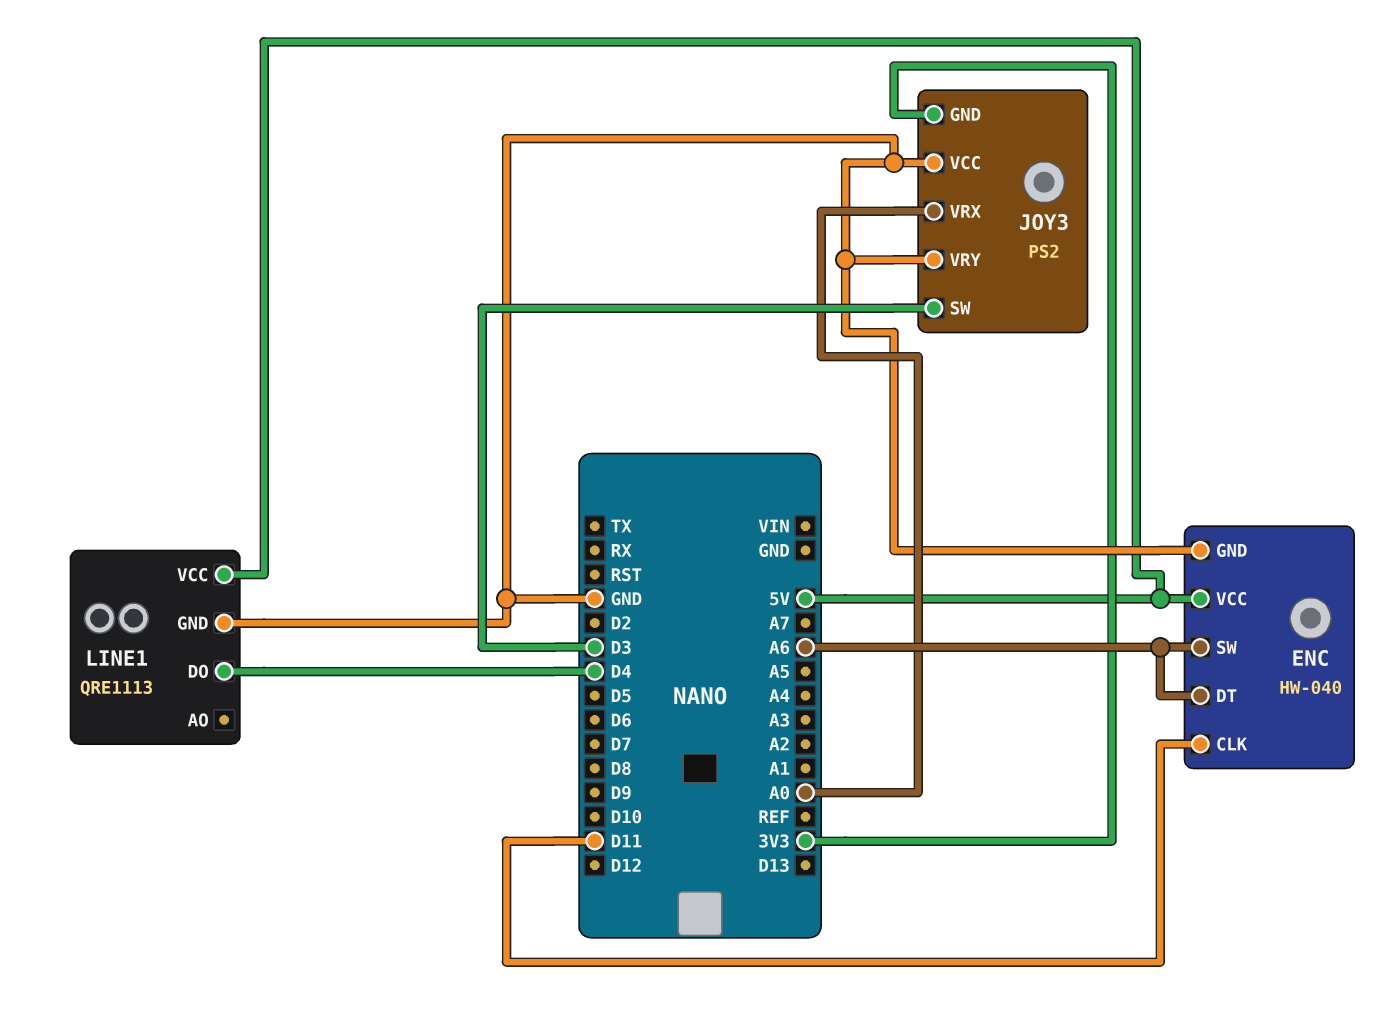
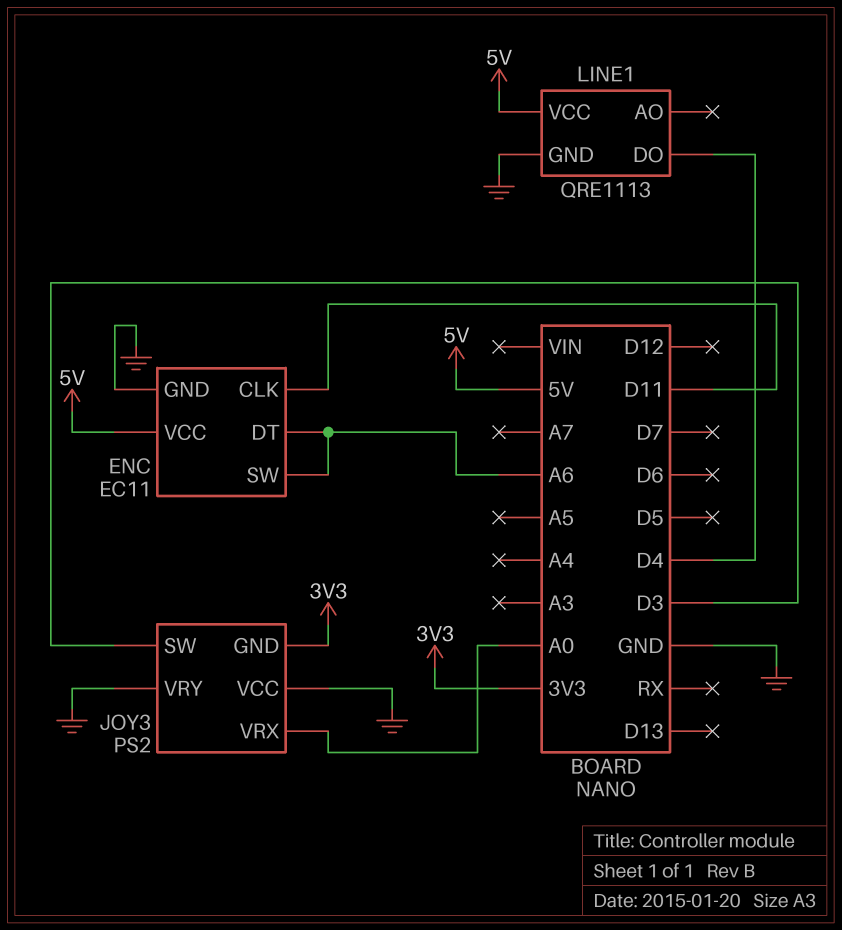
ENC: HW-040 -> EC11

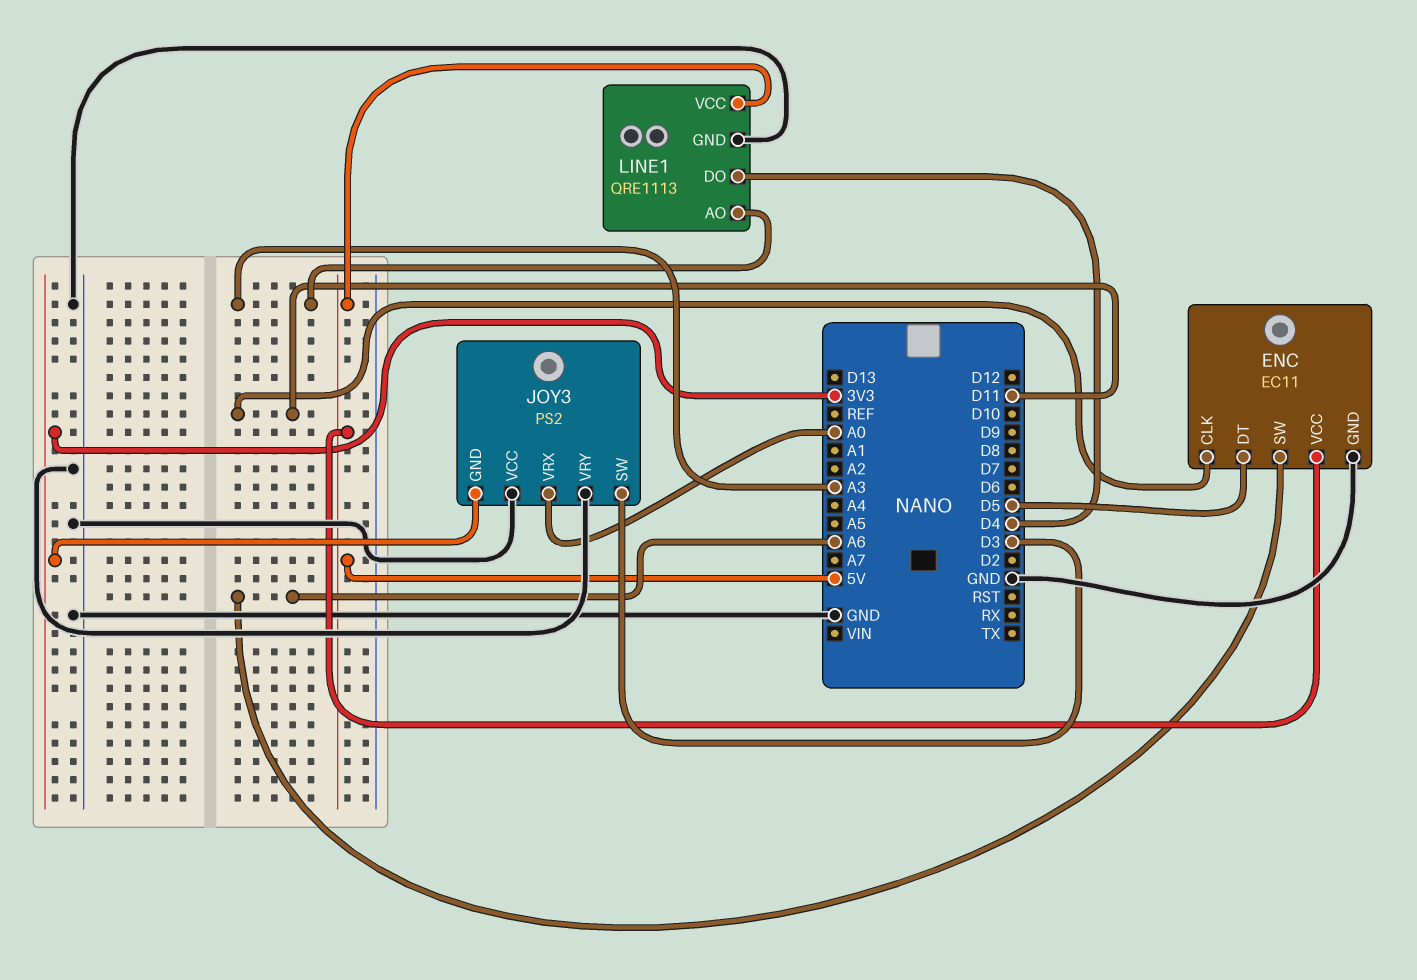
ENC pin DT: A6 -> D5
LINE1 pin AO: none -> A3

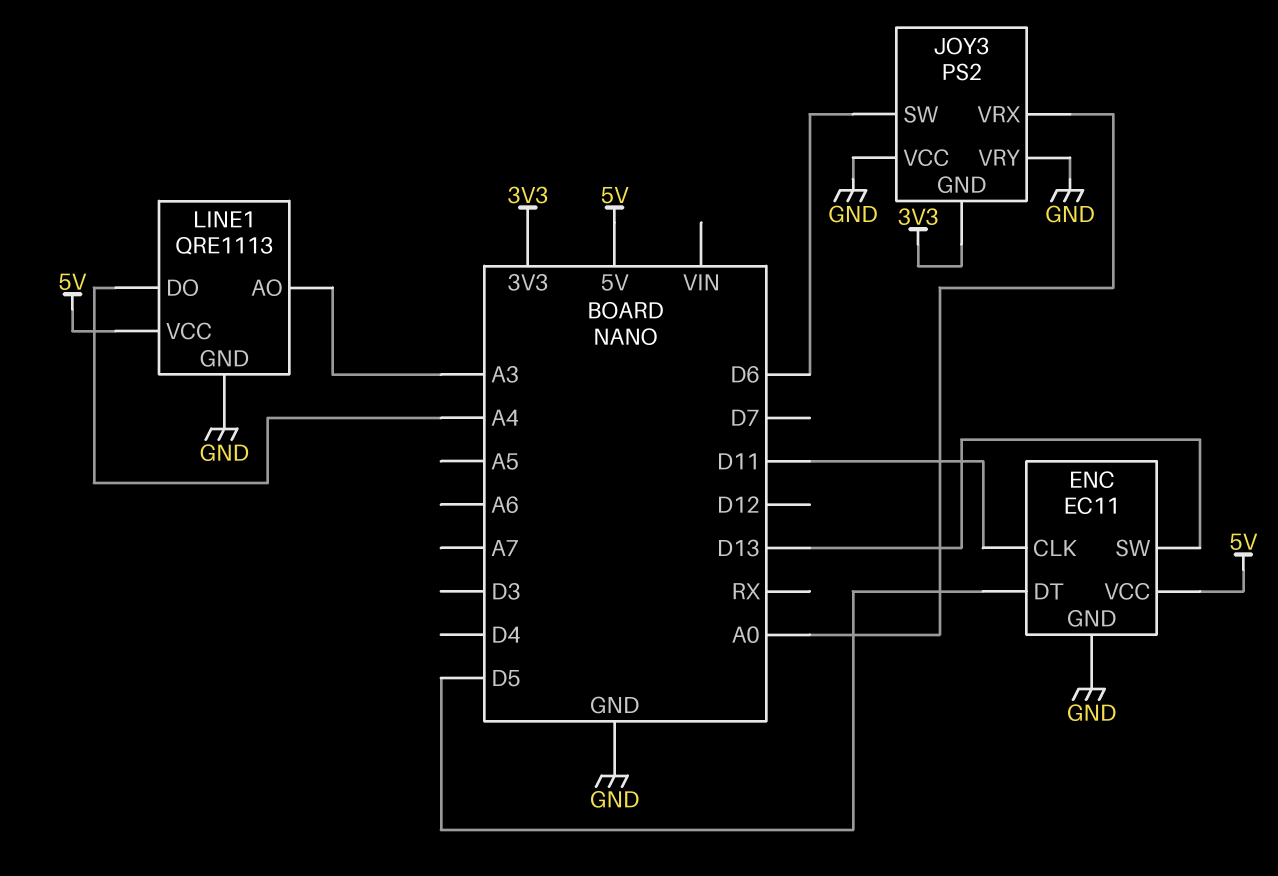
ENC pin SW: A6 -> D13
JOY3 pin SW: D3 -> D6
LINE1 pin DO: D4 -> A4

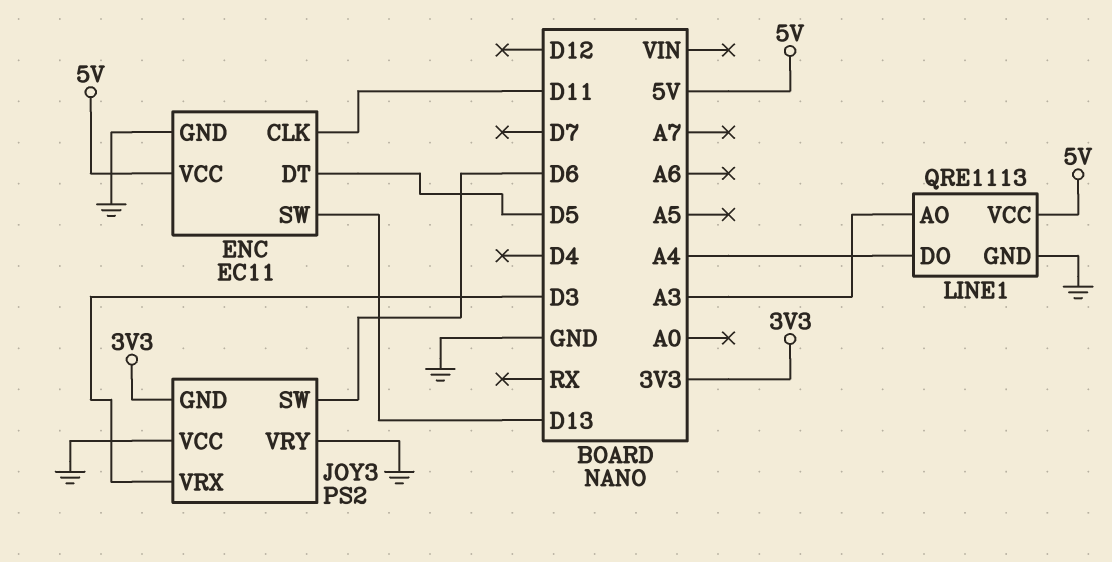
JOY3 pin VRX: A0 -> D3

